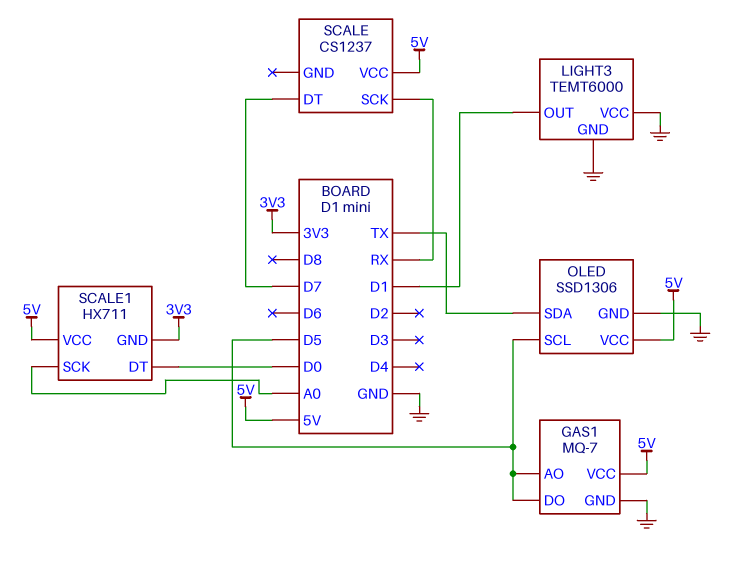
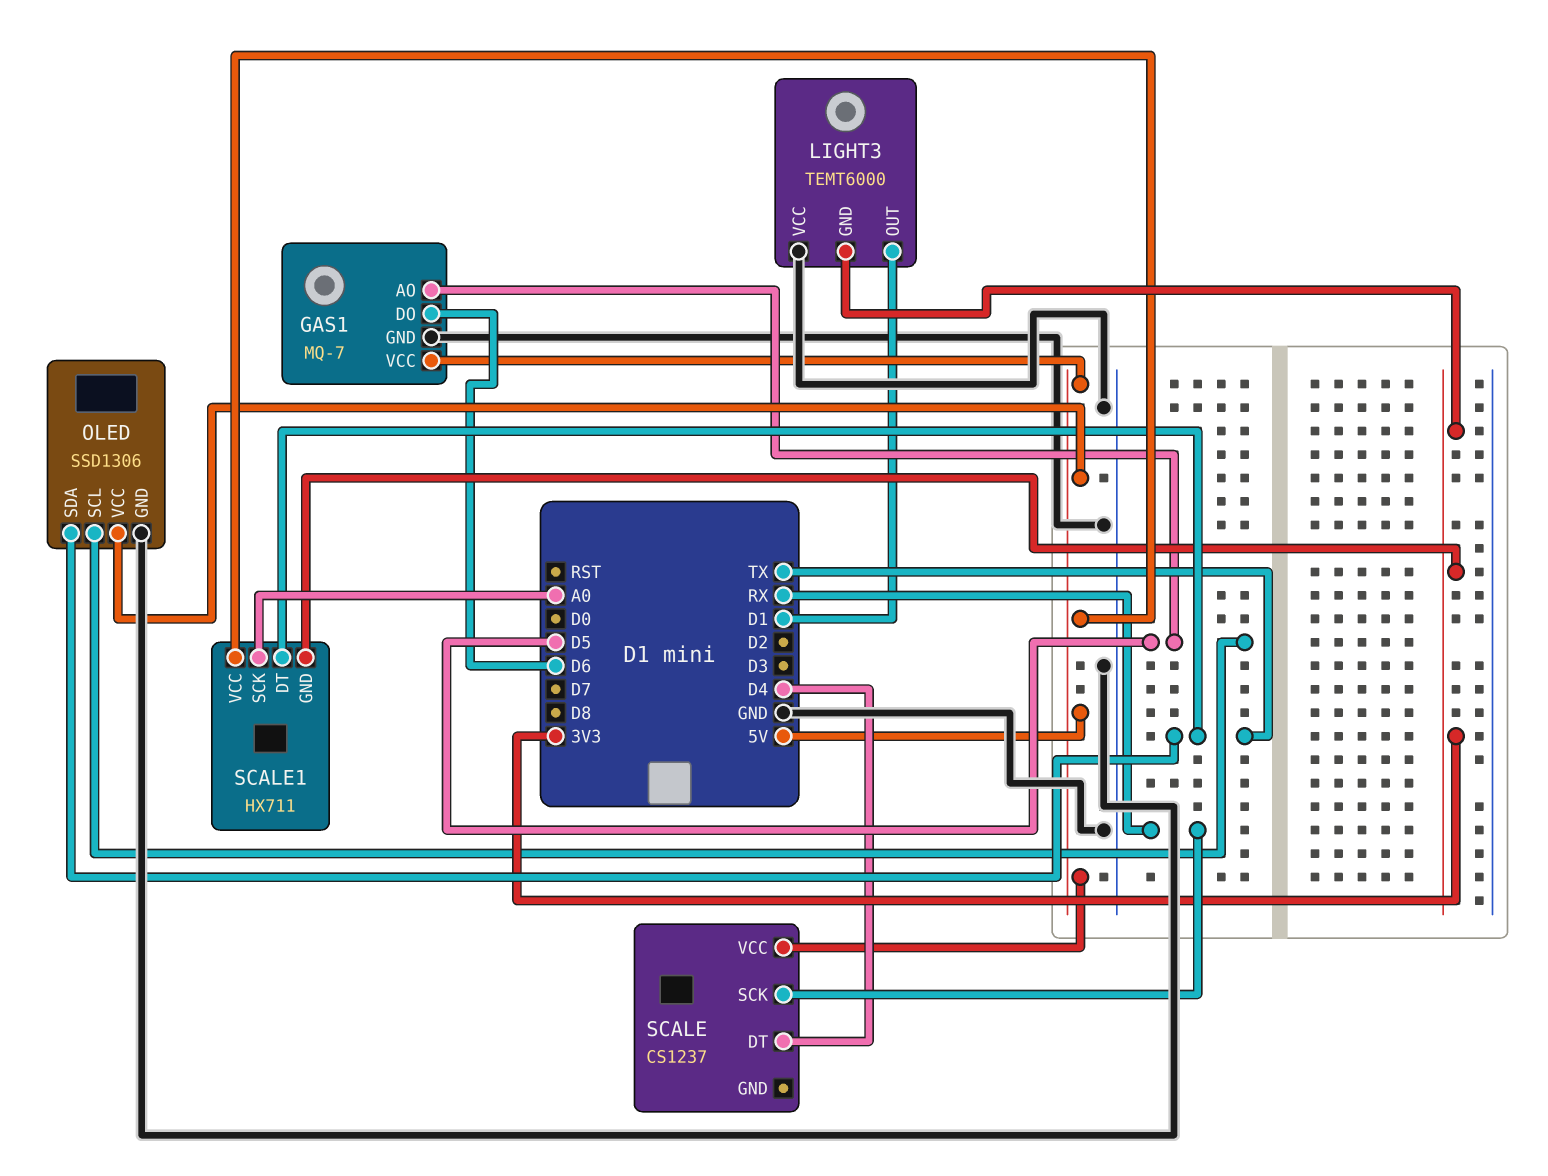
GAS1 pin DO: D5 -> D6
LIGHT3 pin GND: GND -> 3V3
SCALE pin DT: D7 -> D4
SCALE1 pin DT: D0 -> TX

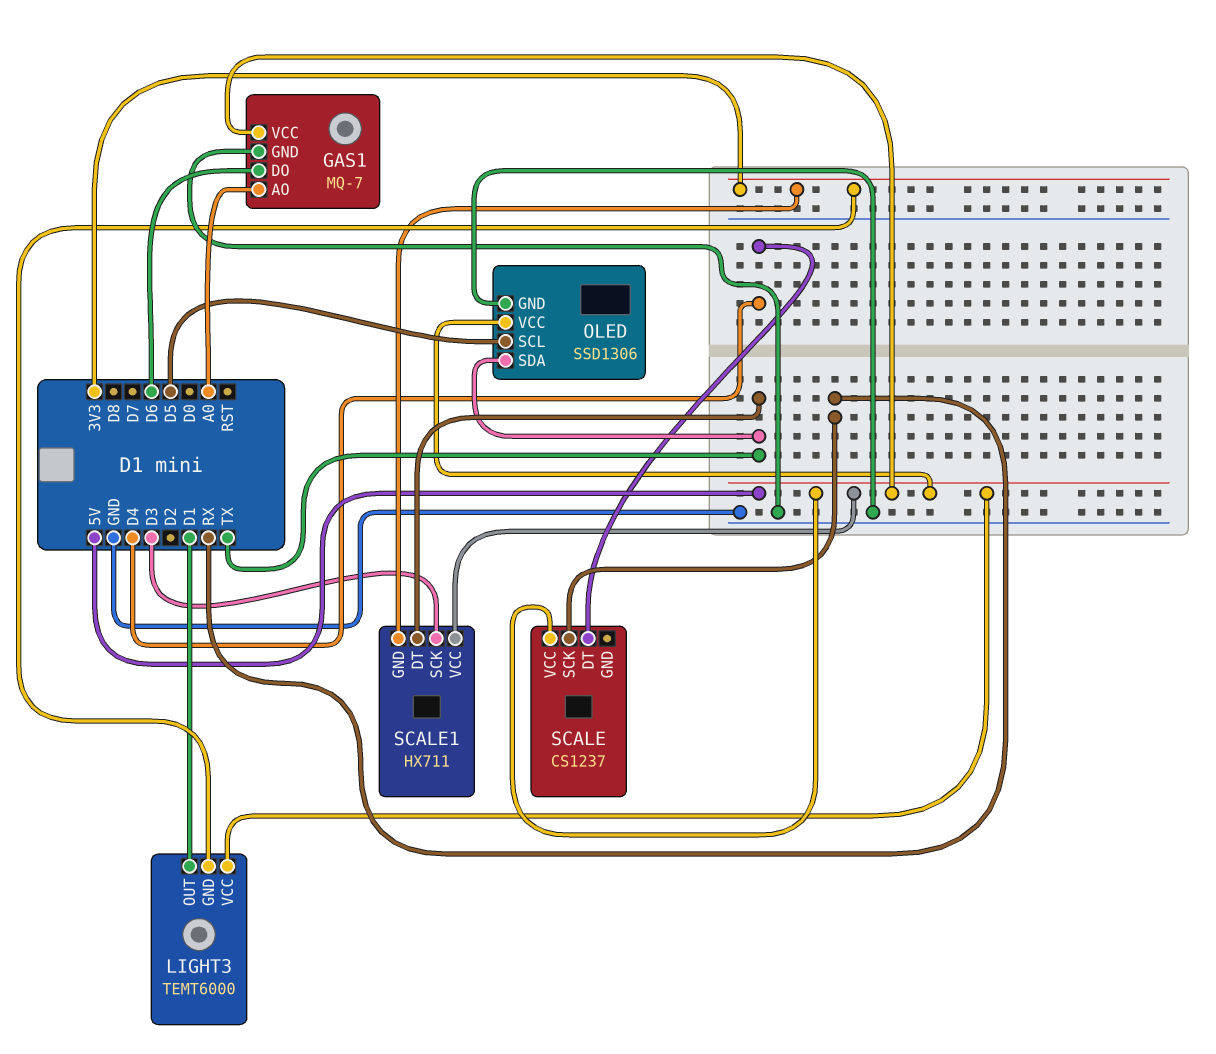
GAS1 pin AO: D5 -> A0
LIGHT3 pin VCC: GND -> 5V
SCALE1 pin SCK: A0 -> D3

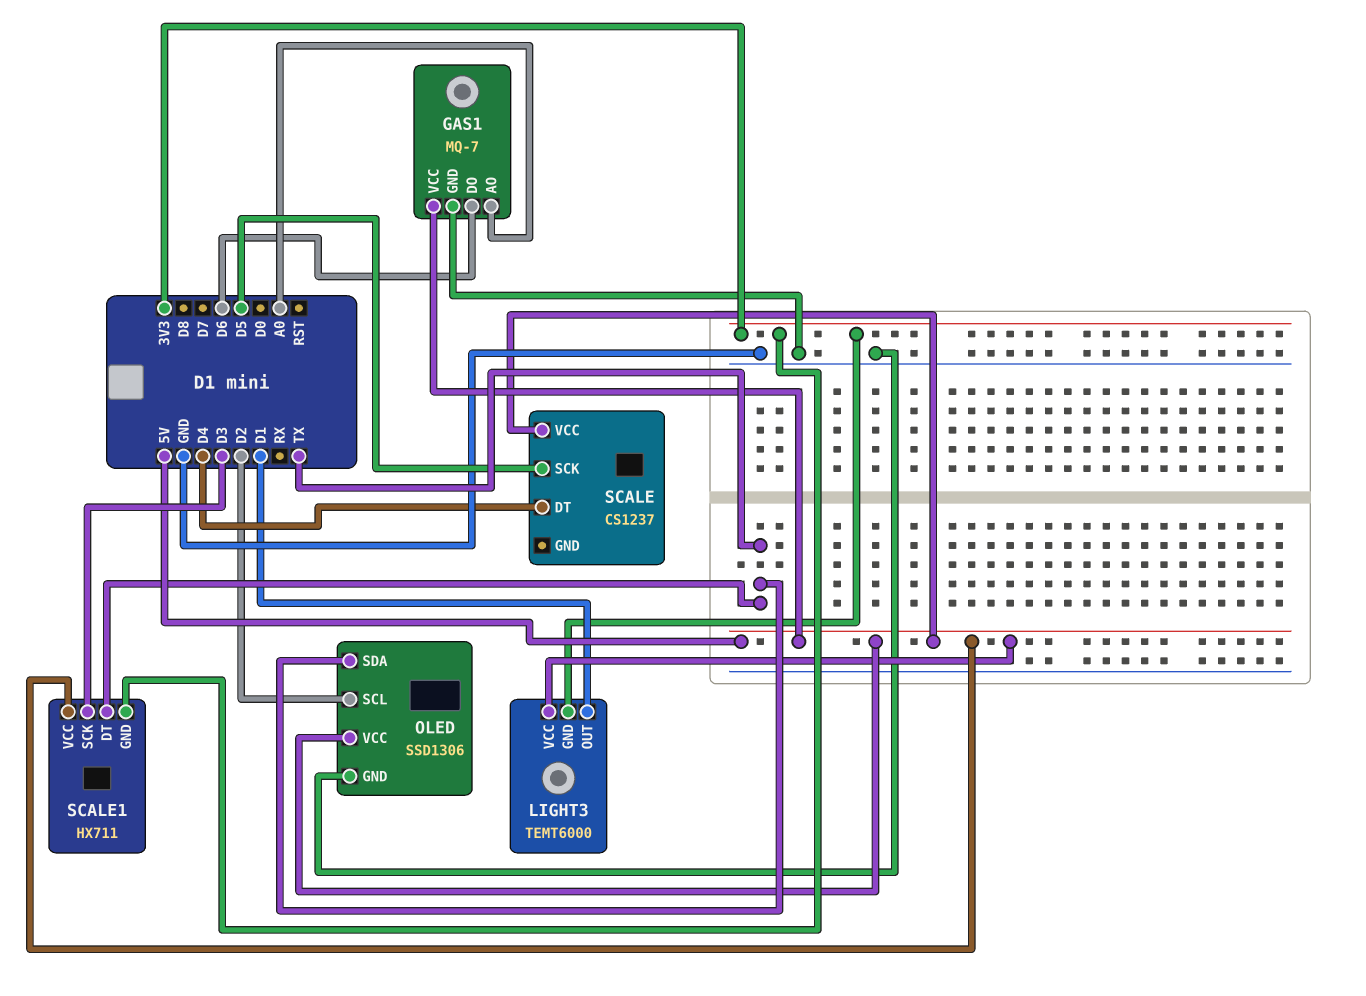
OLED pin SCL: D5 -> D2
SCALE pin SCK: RX -> D5

